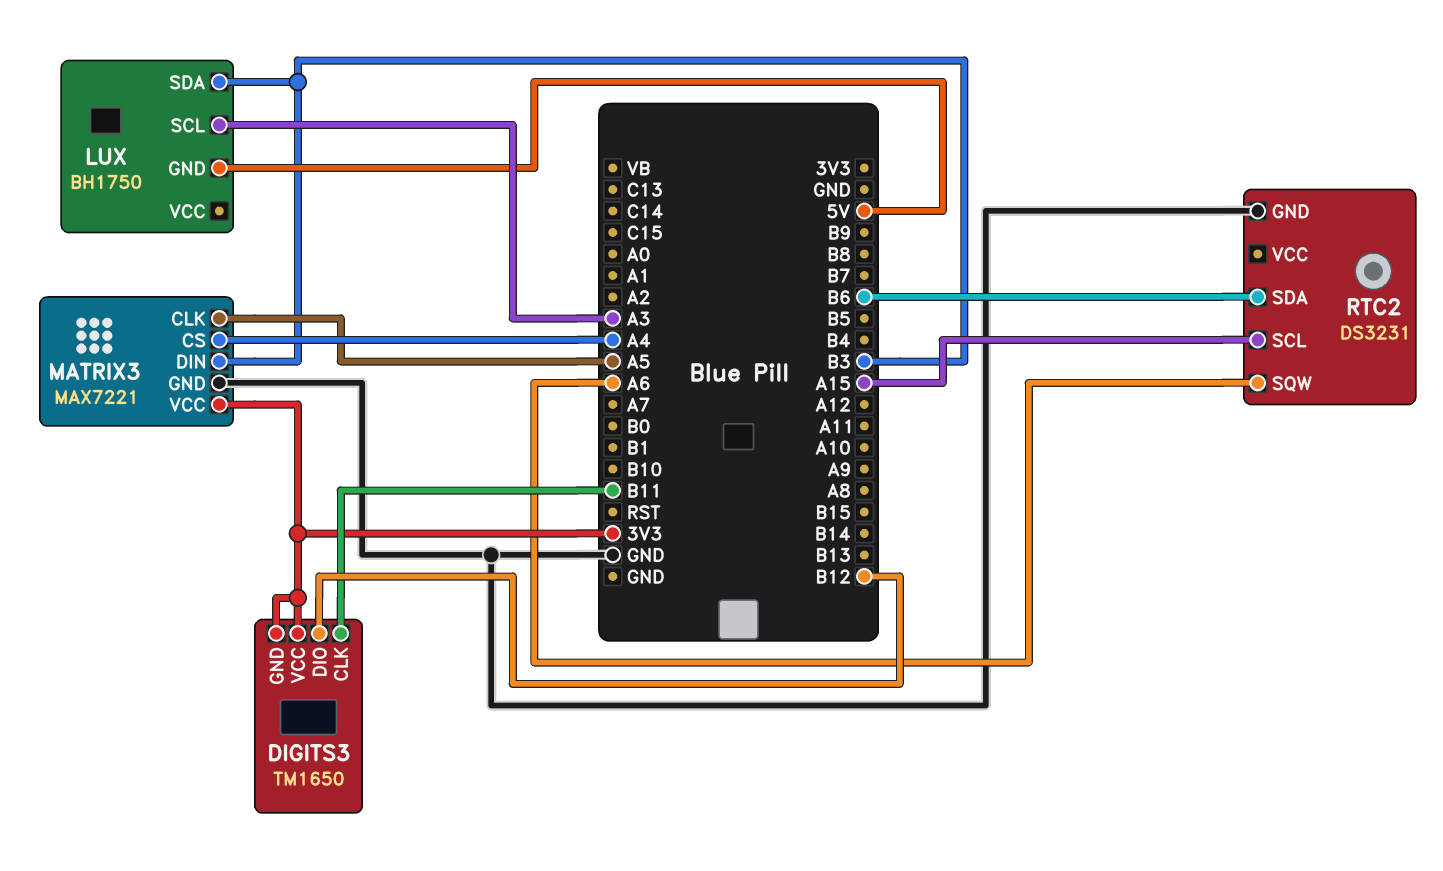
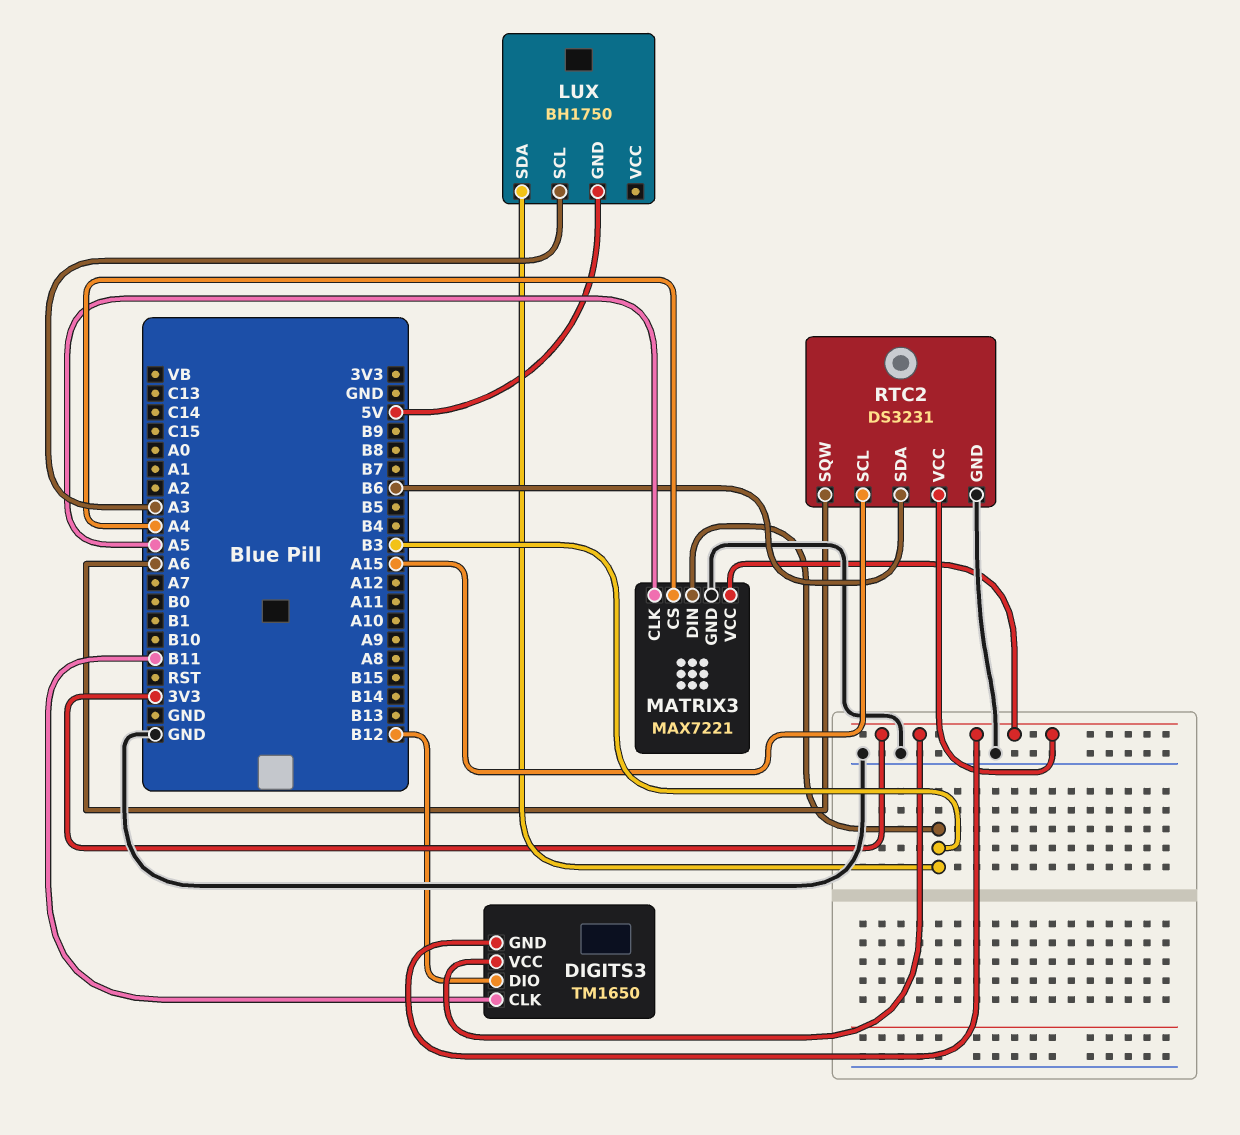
RTC2 pin VCC: none -> 3V3

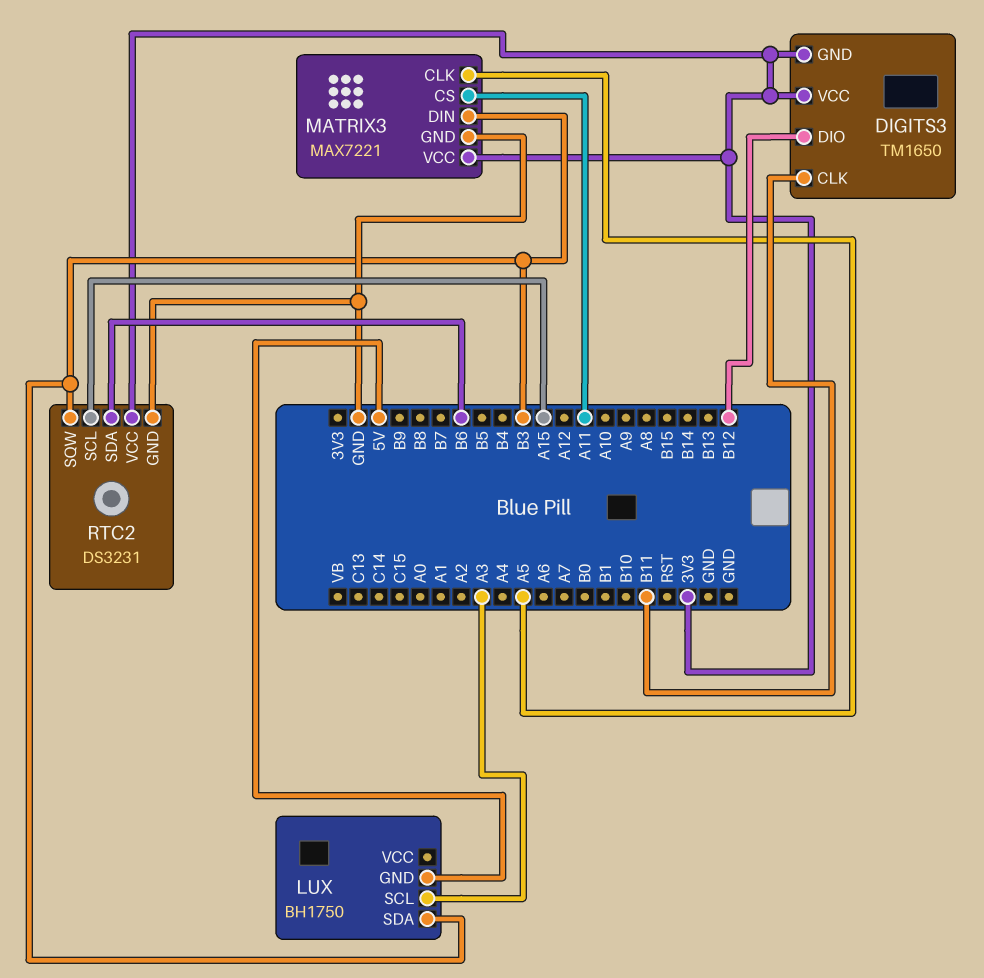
MATRIX3 pin CS: A4 -> A11
RTC2 pin SQW: A6 -> B3

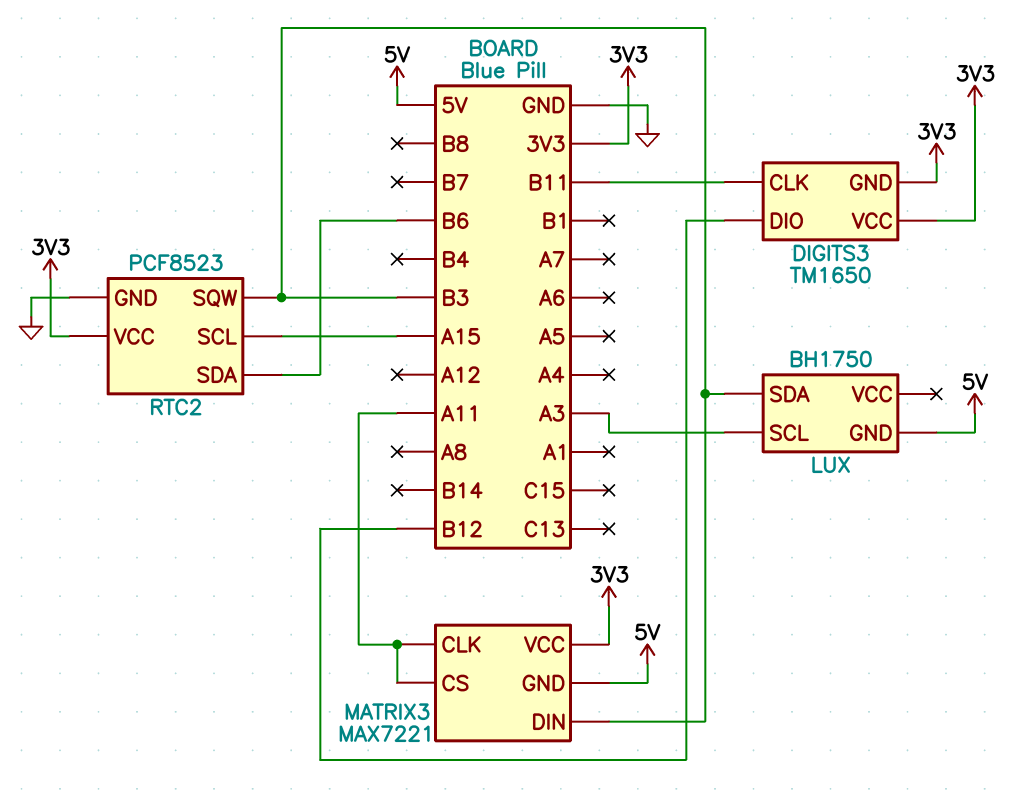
MATRIX3 pin CLK: A5 -> A11
MATRIX3 pin GND: GND -> 5V
RTC2: DS3231 -> PCF8523

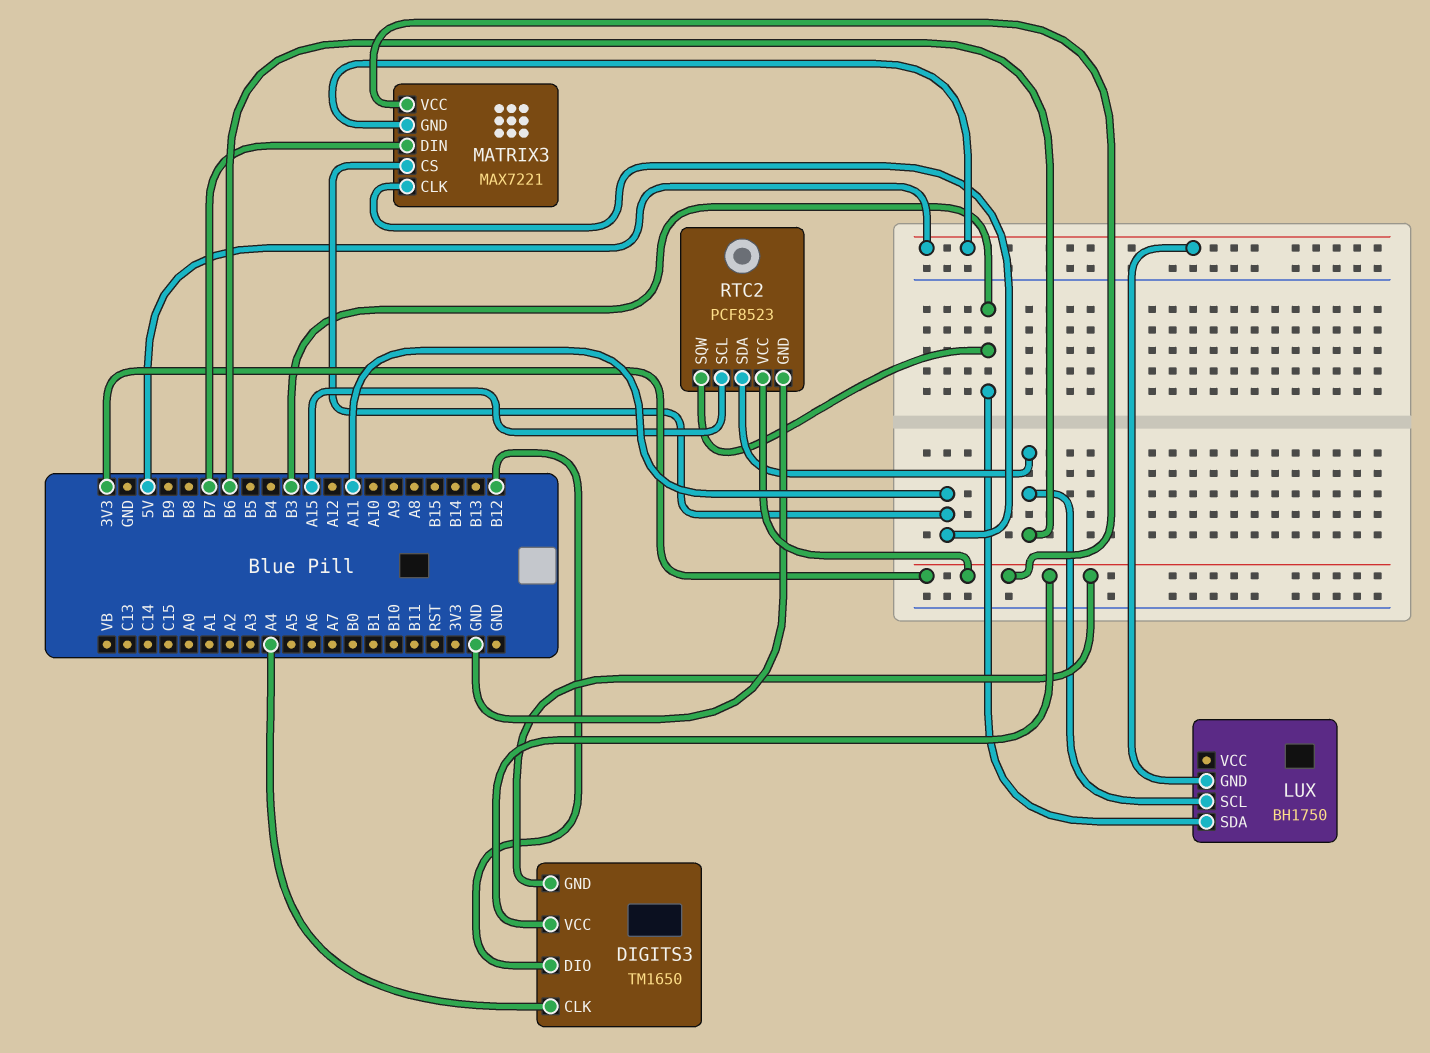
DIGITS3 pin CLK: B11 -> A4
LUX pin SCL: A3 -> B6
MATRIX3 pin DIN: B3 -> B7

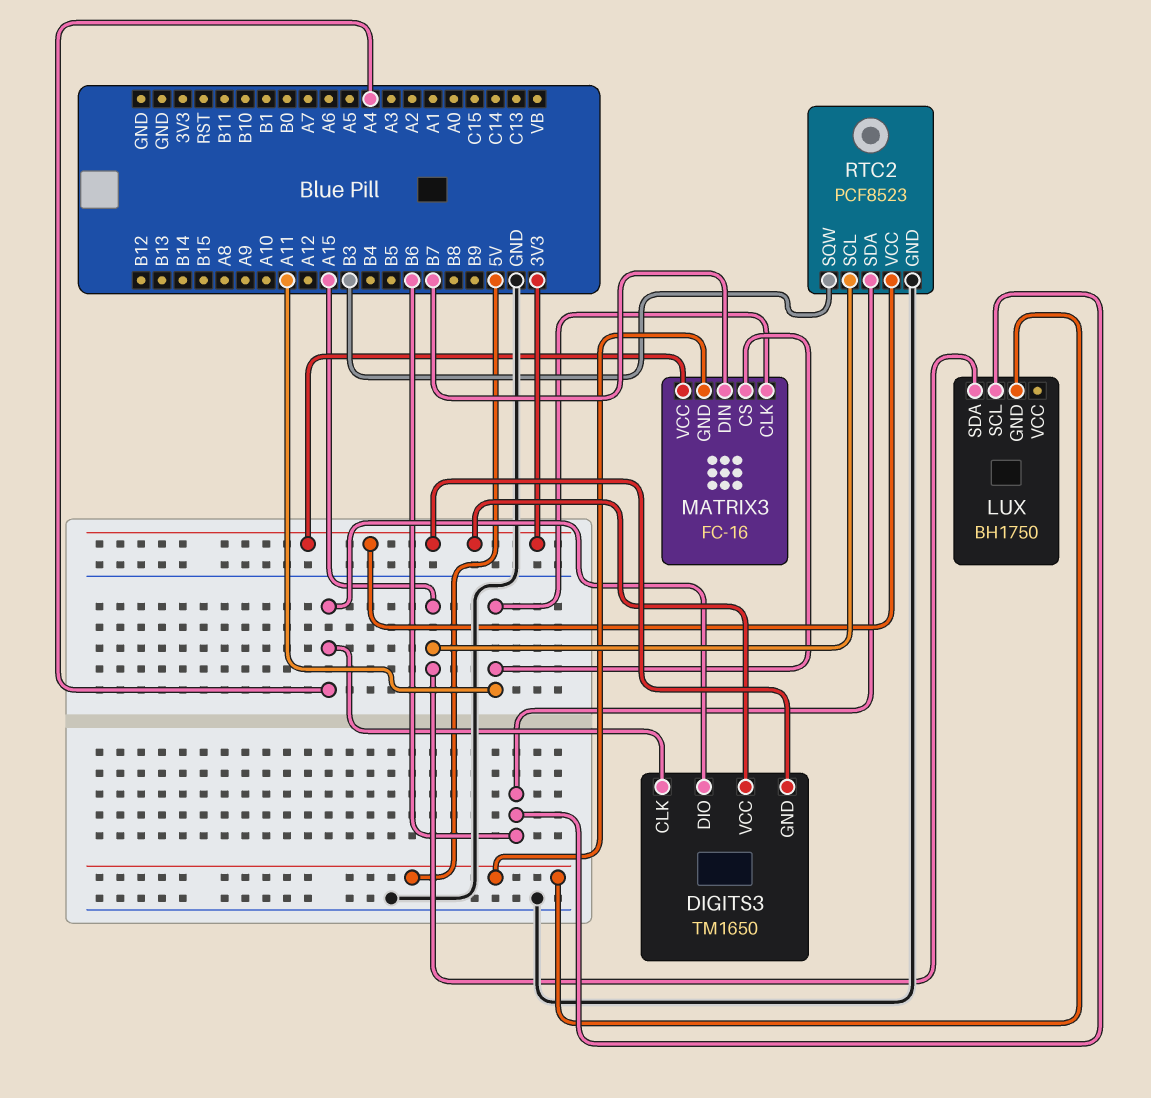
DIGITS3 pin DIO: B12 -> A4
LUX pin SDA: B3 -> A15
MATRIX3: MAX7221 -> FC-16

